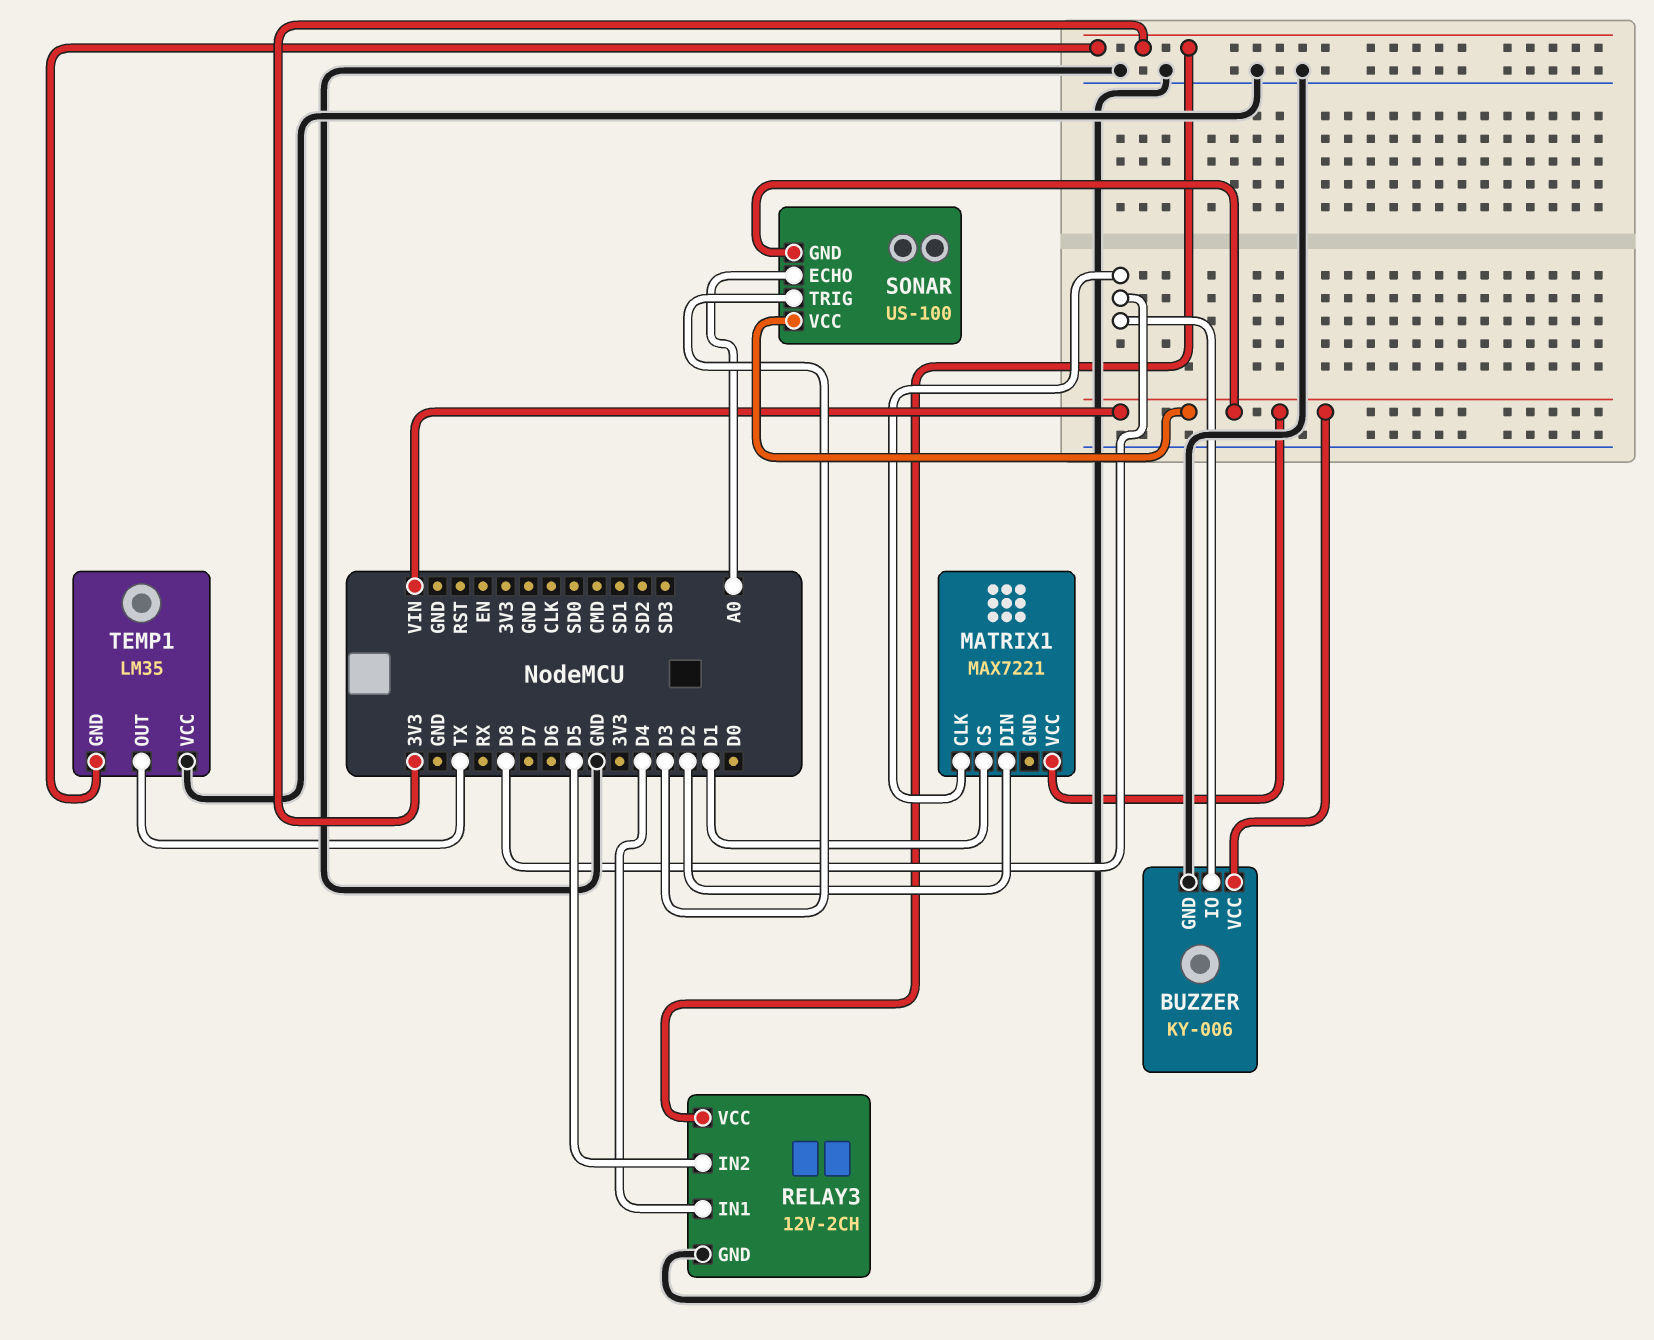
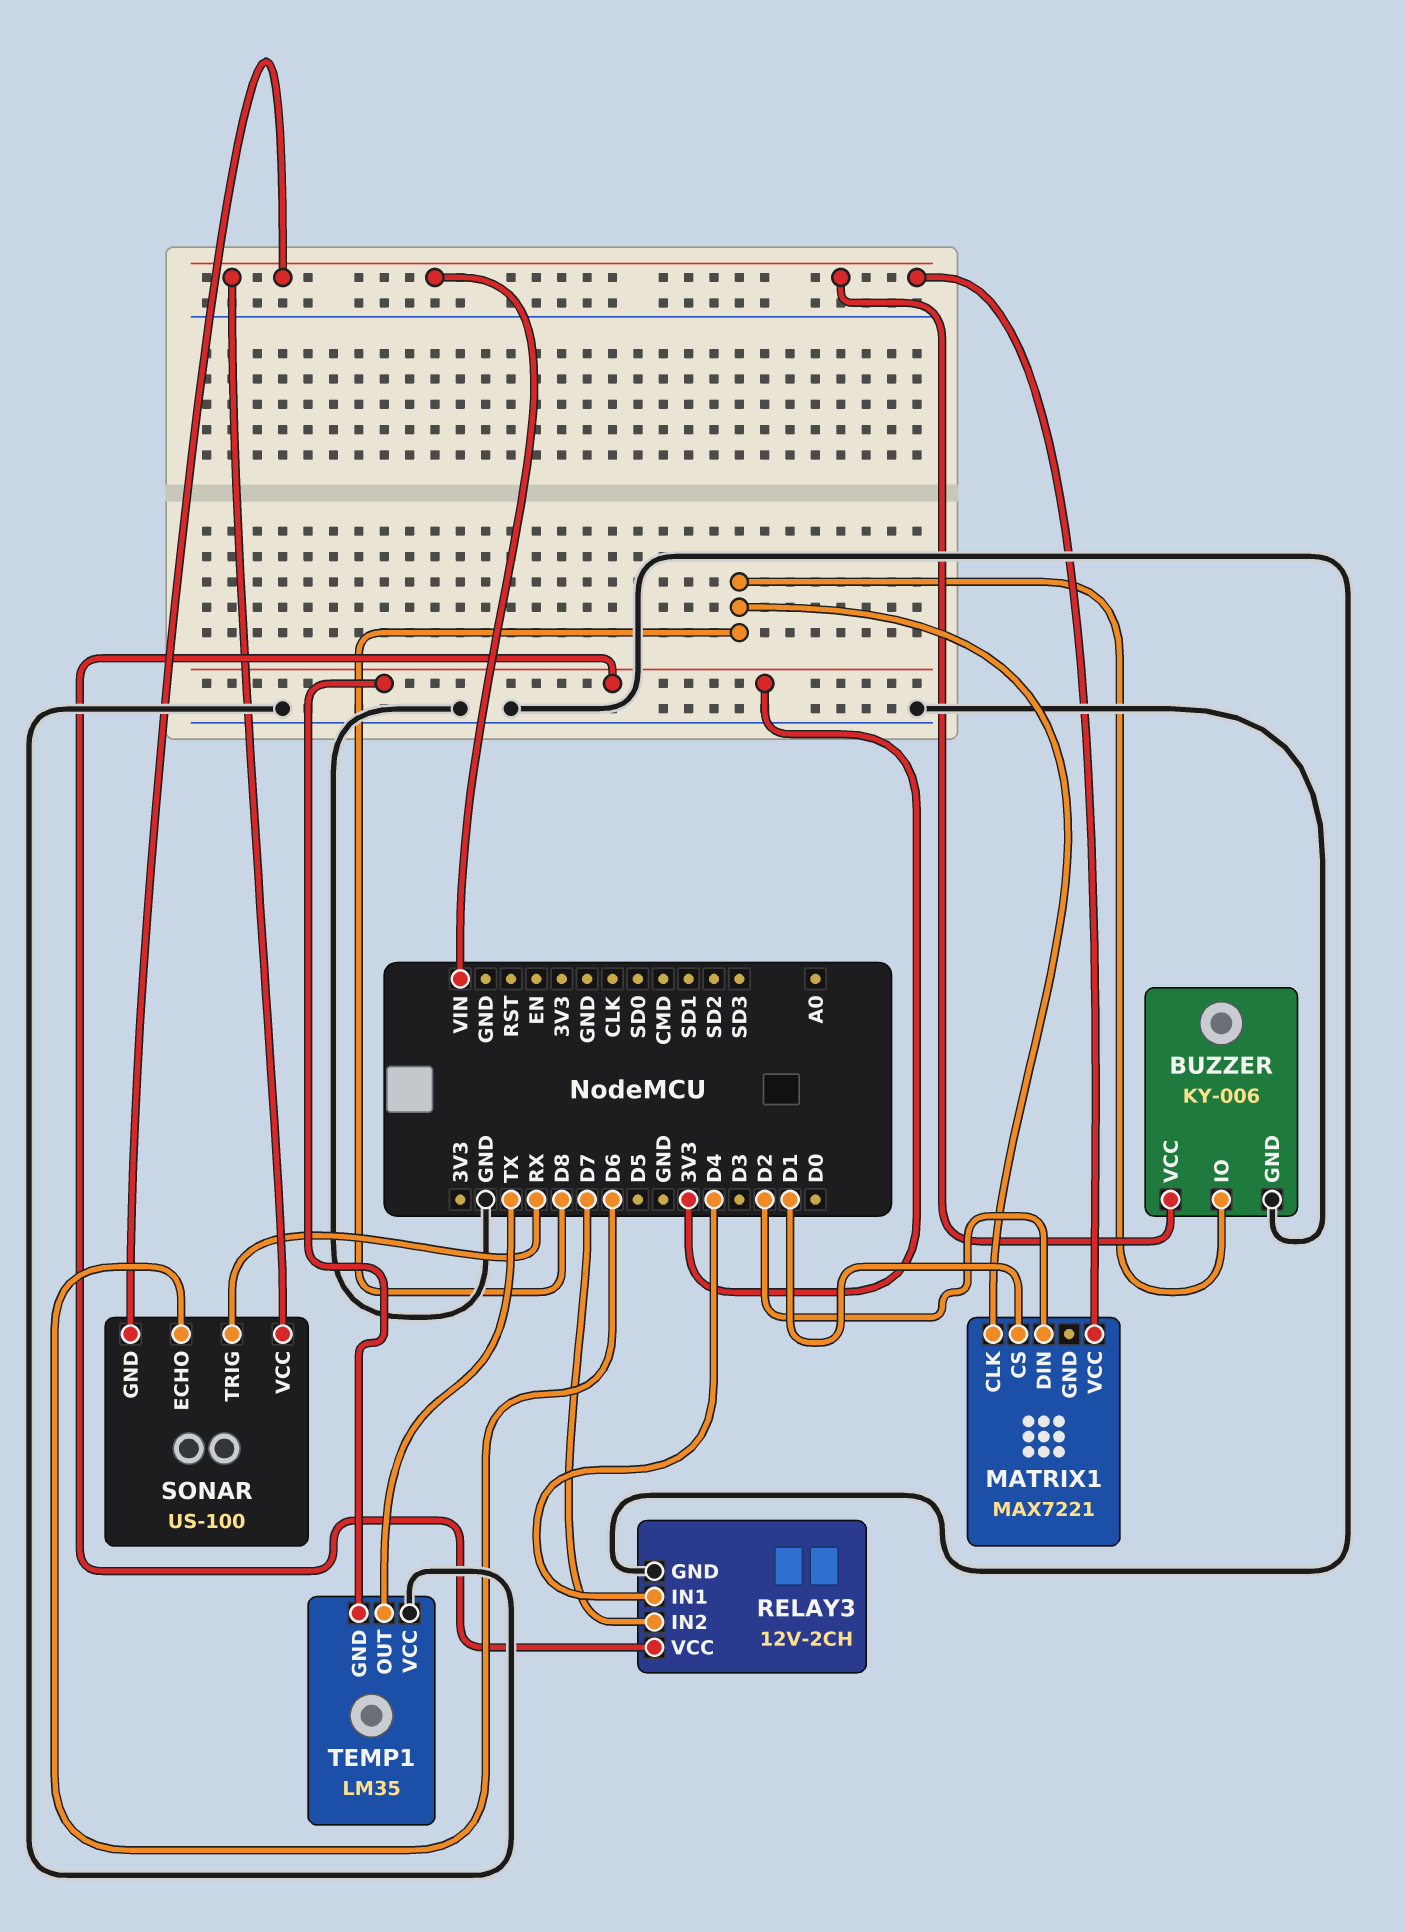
RELAY3 pin IN2: D5 -> D7
SONAR pin ECHO: A0 -> D6
SONAR pin TRIG: D3 -> RX

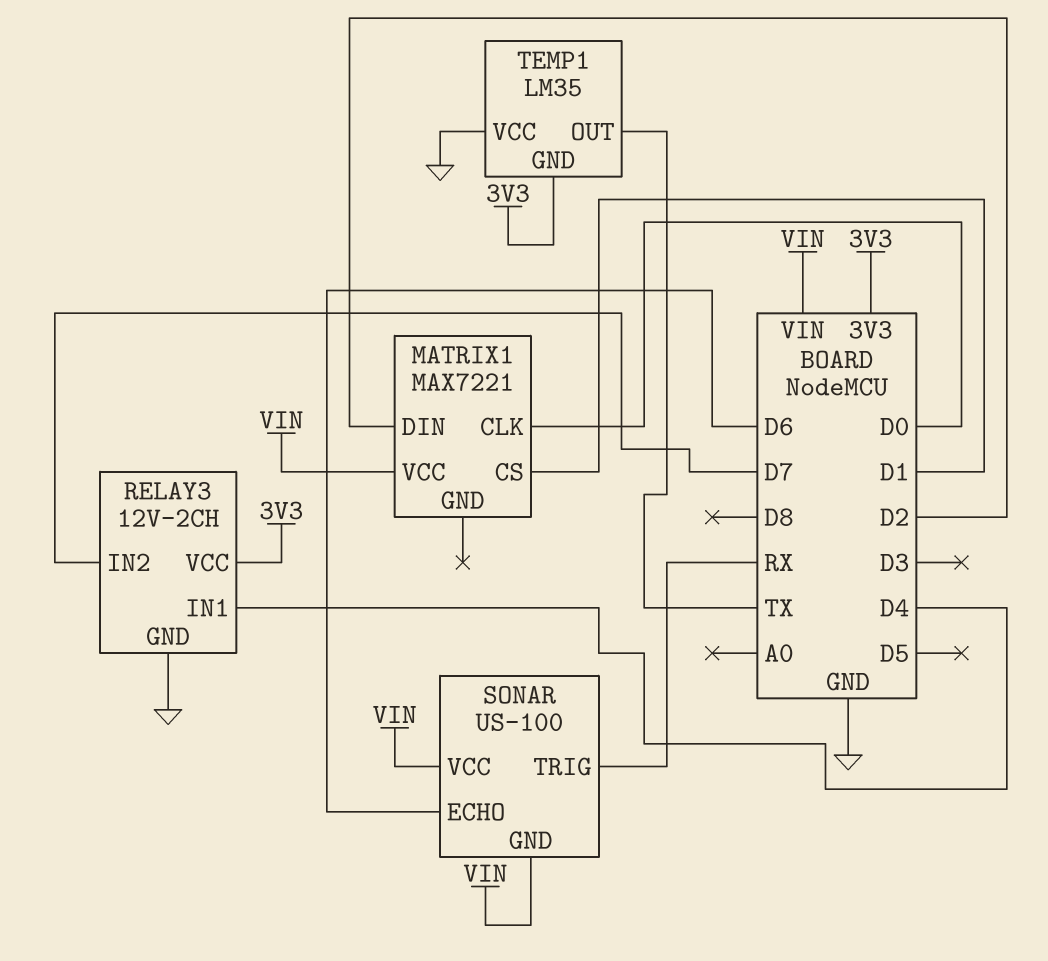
BUZZER: KY-006 -> none
BUZZER pin GND: GND -> none
BUZZER pin IO: D8 -> none
BUZZER pin VCC: VIN -> none
MATRIX1 pin CLK: D8 -> D0

